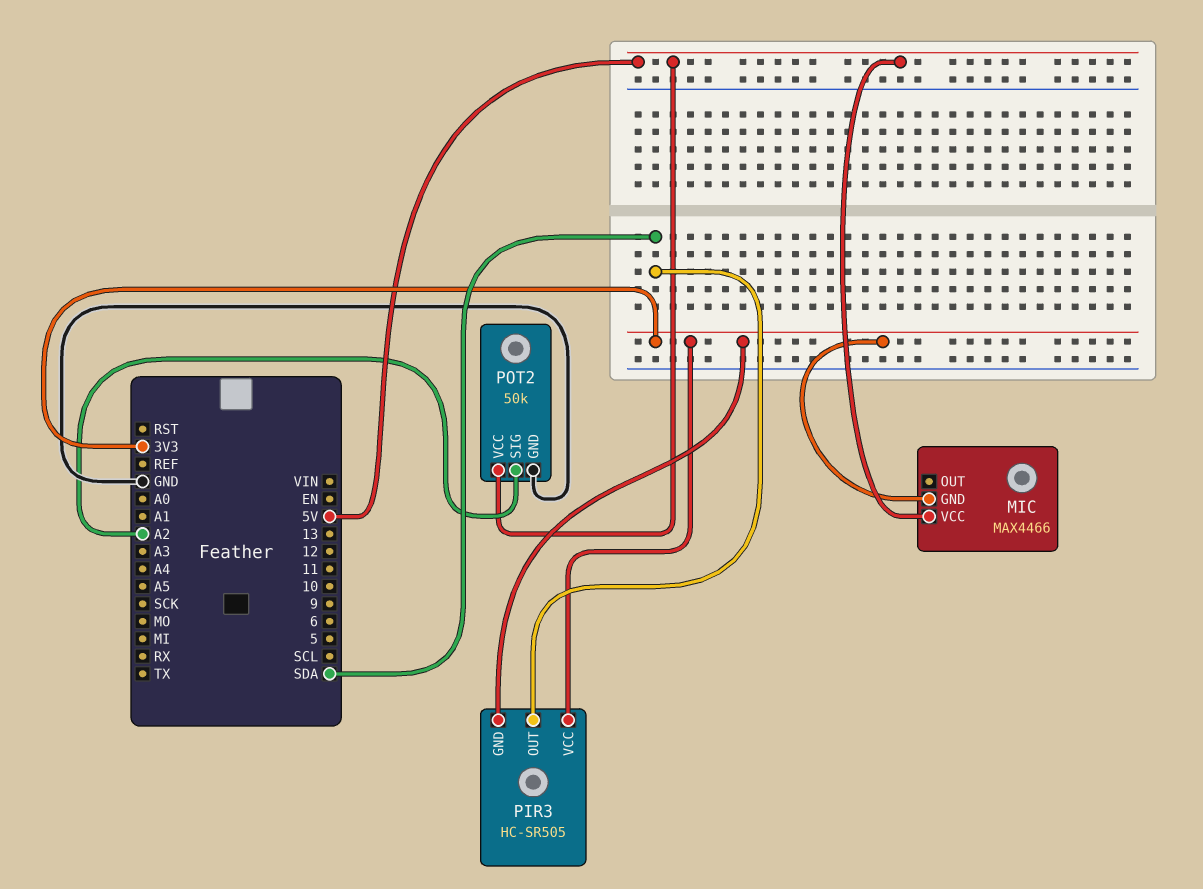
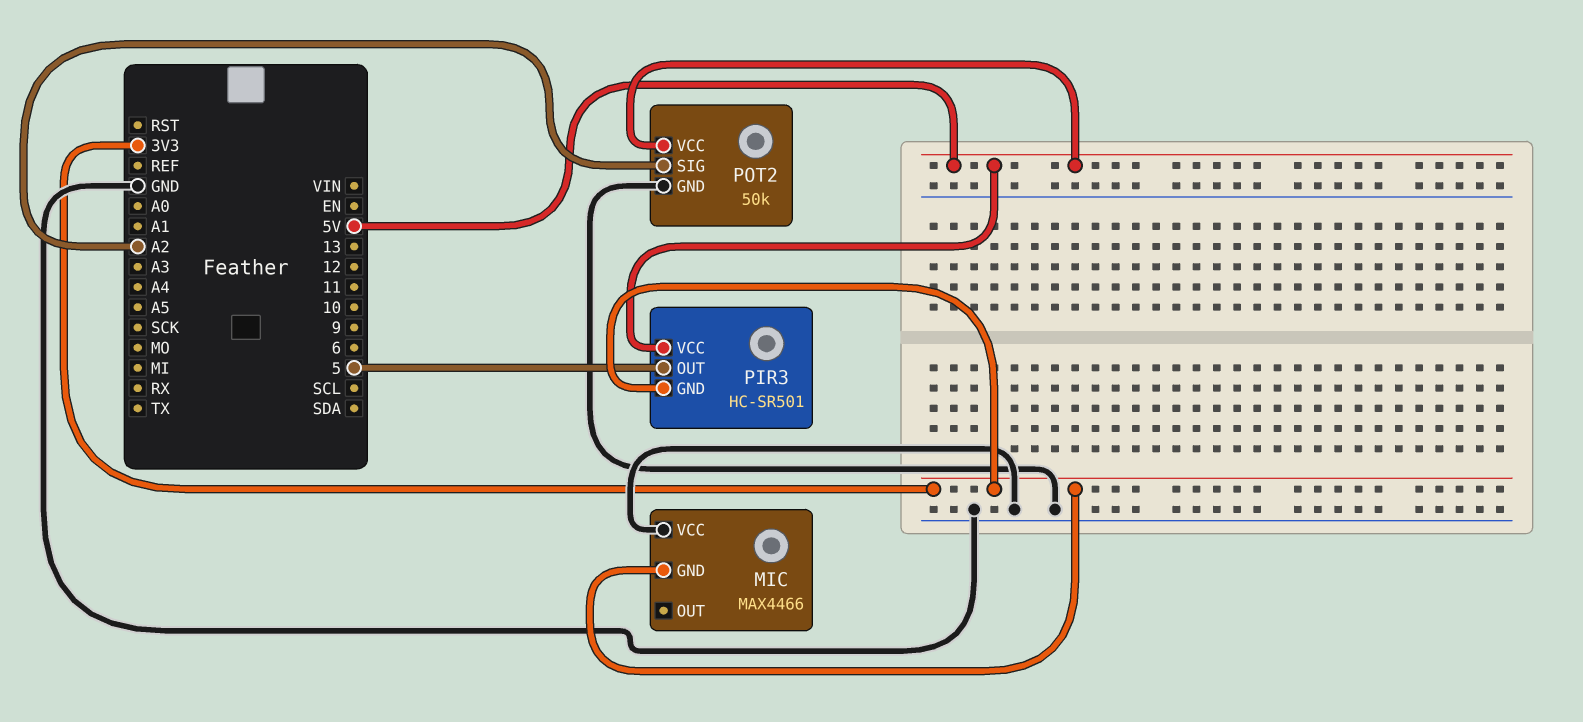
MIC pin VCC: 5V -> GND
PIR3: HC-SR505 -> HC-SR501
PIR3 pin OUT: SDA -> 5
PIR3 pin VCC: 3V3 -> 5V

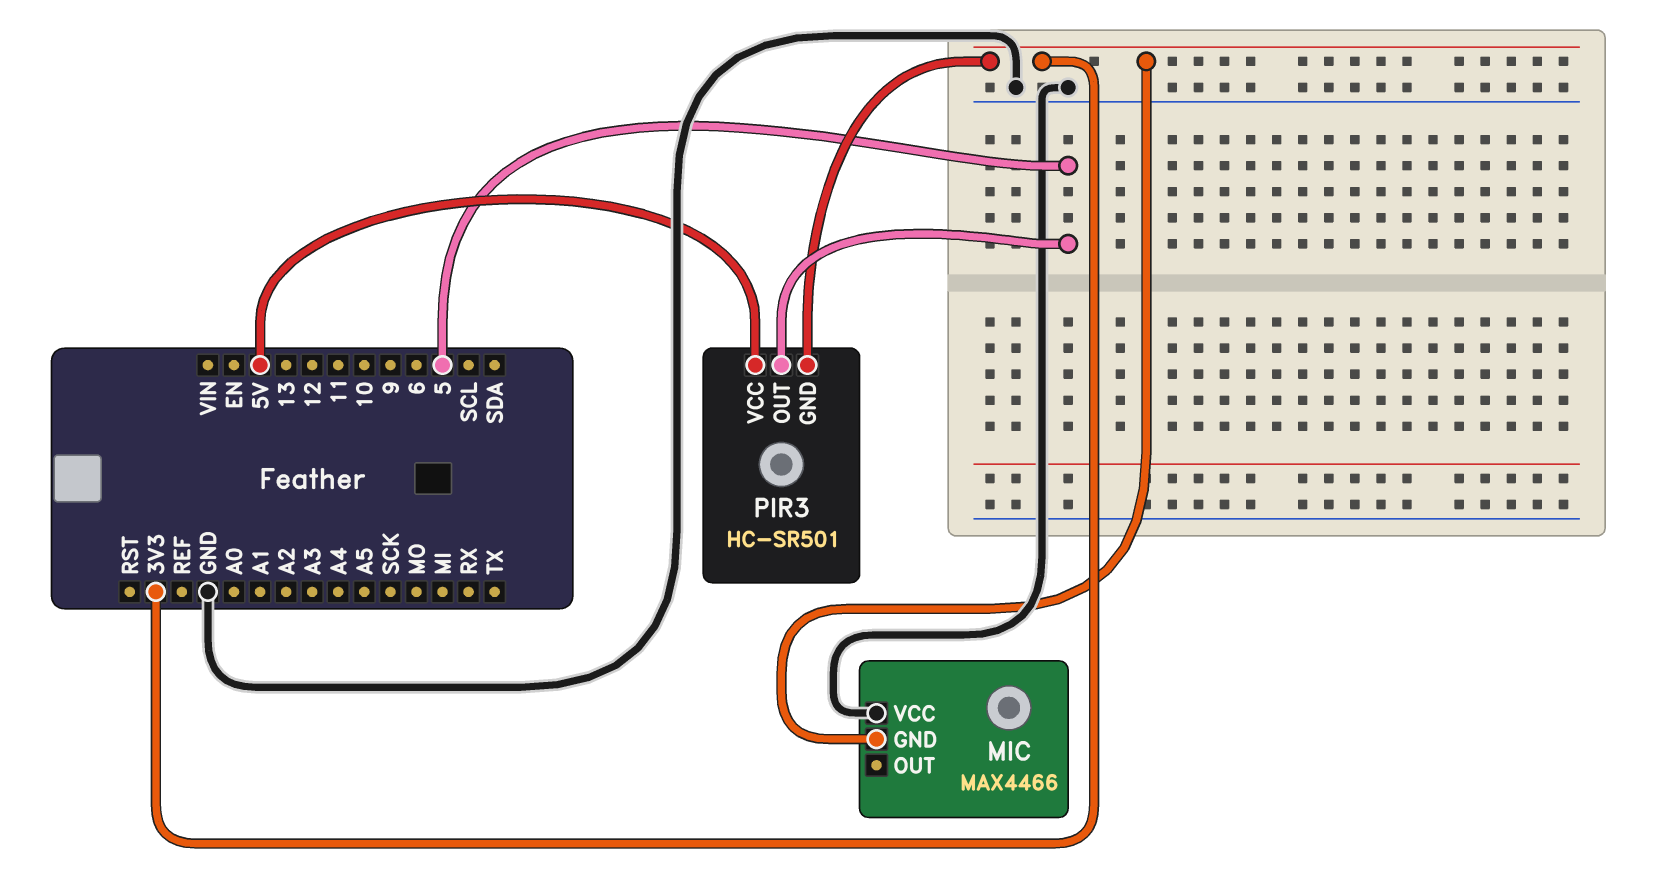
POT2: 50k -> none
POT2 pin GND: GND -> none
POT2 pin SIG: A2 -> none
POT2 pin VCC: 5V -> none

